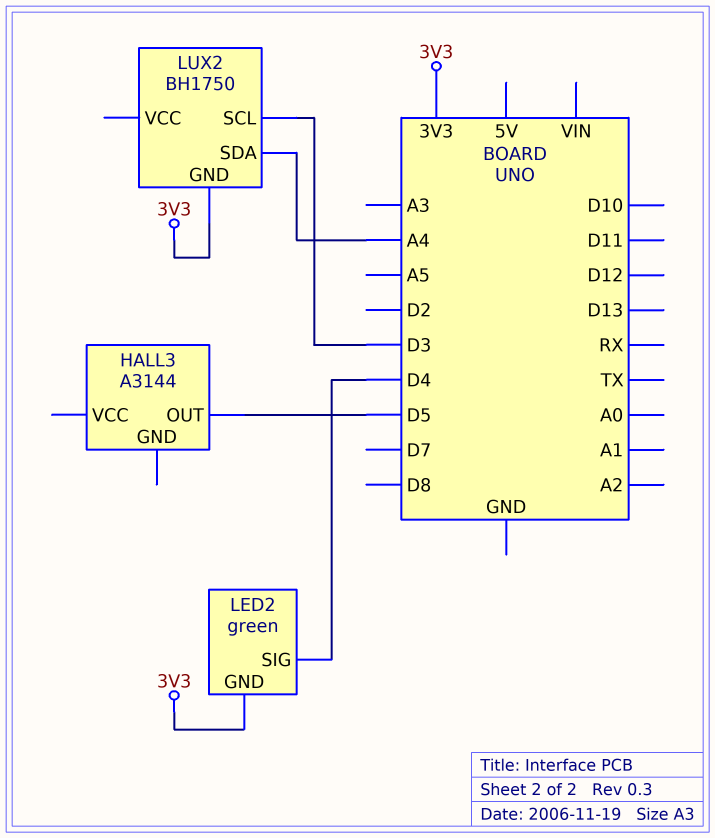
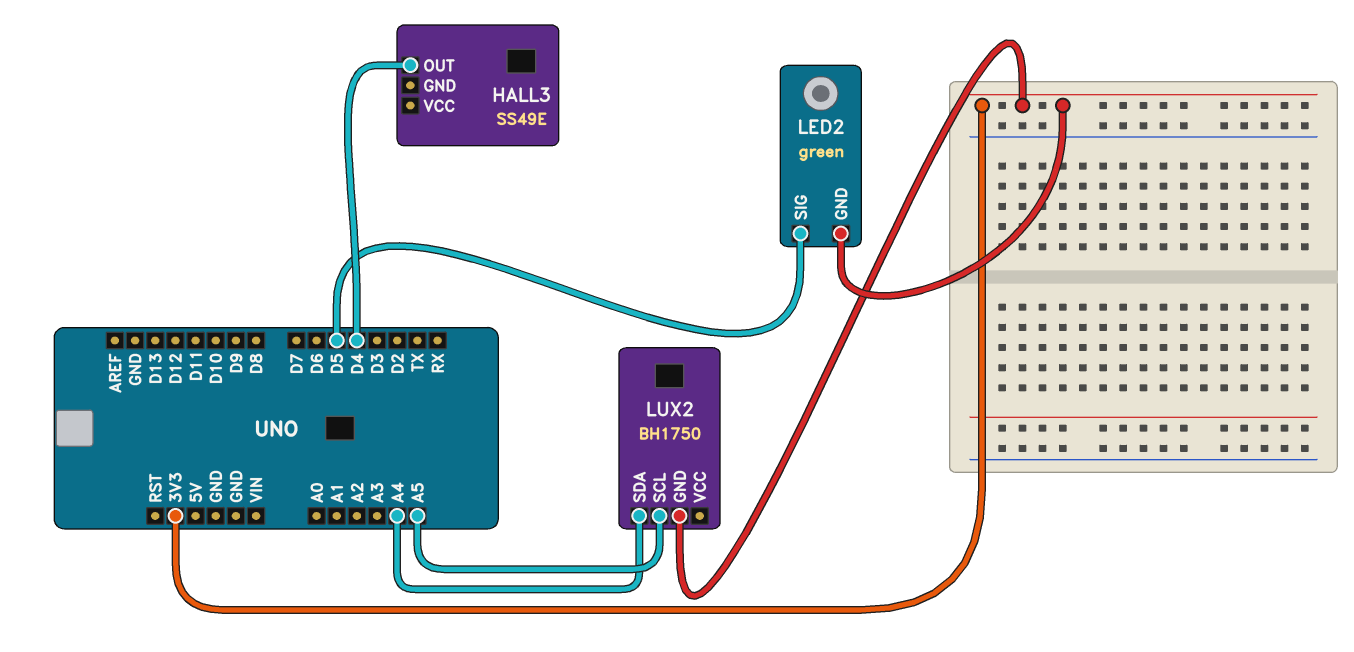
HALL3: A3144 -> SS49E
HALL3 pin OUT: D5 -> D4
LED2 pin SIG: D4 -> D5
LUX2 pin SCL: D3 -> A5

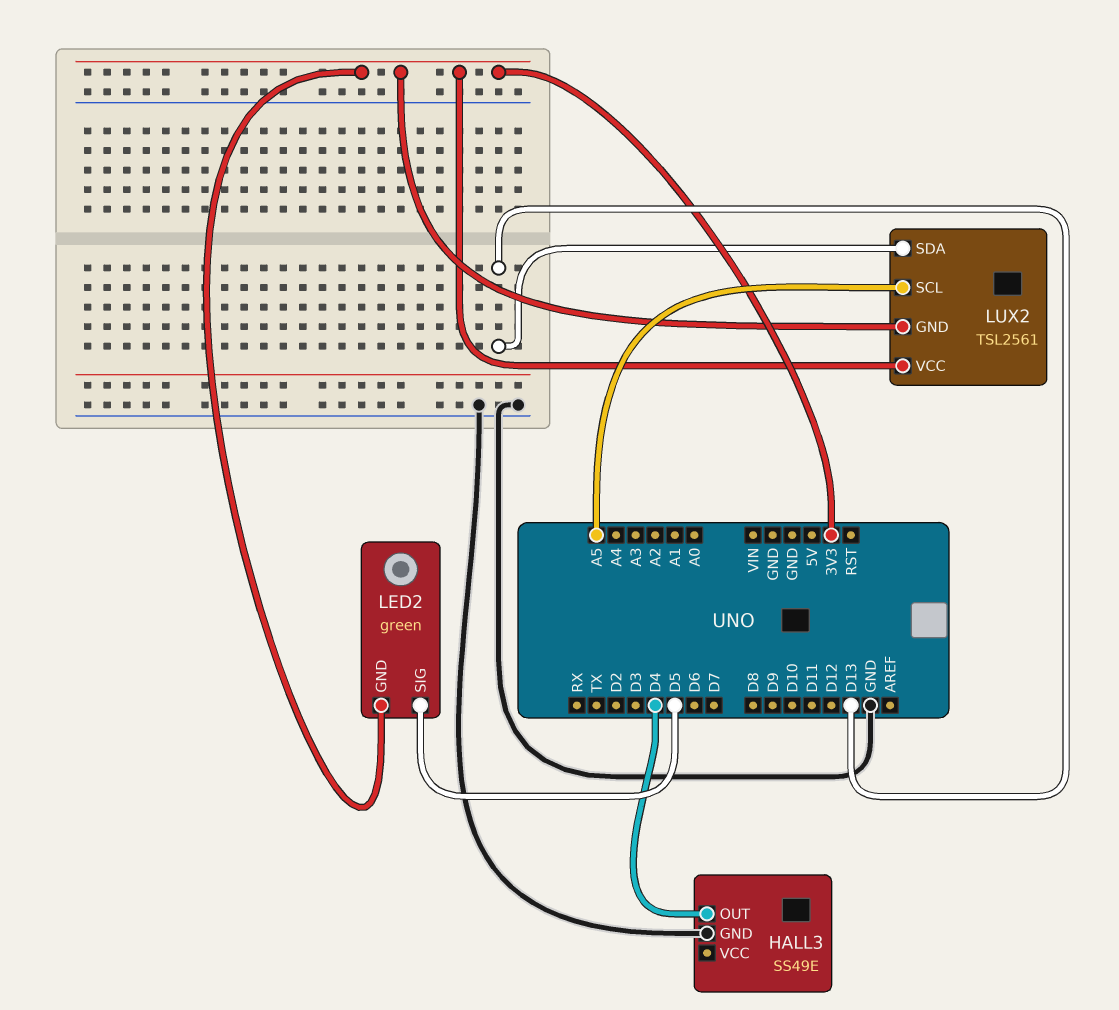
HALL3 pin GND: none -> GND
LUX2: BH1750 -> TSL2561
LUX2 pin SDA: A4 -> D13
LUX2 pin VCC: none -> 3V3

